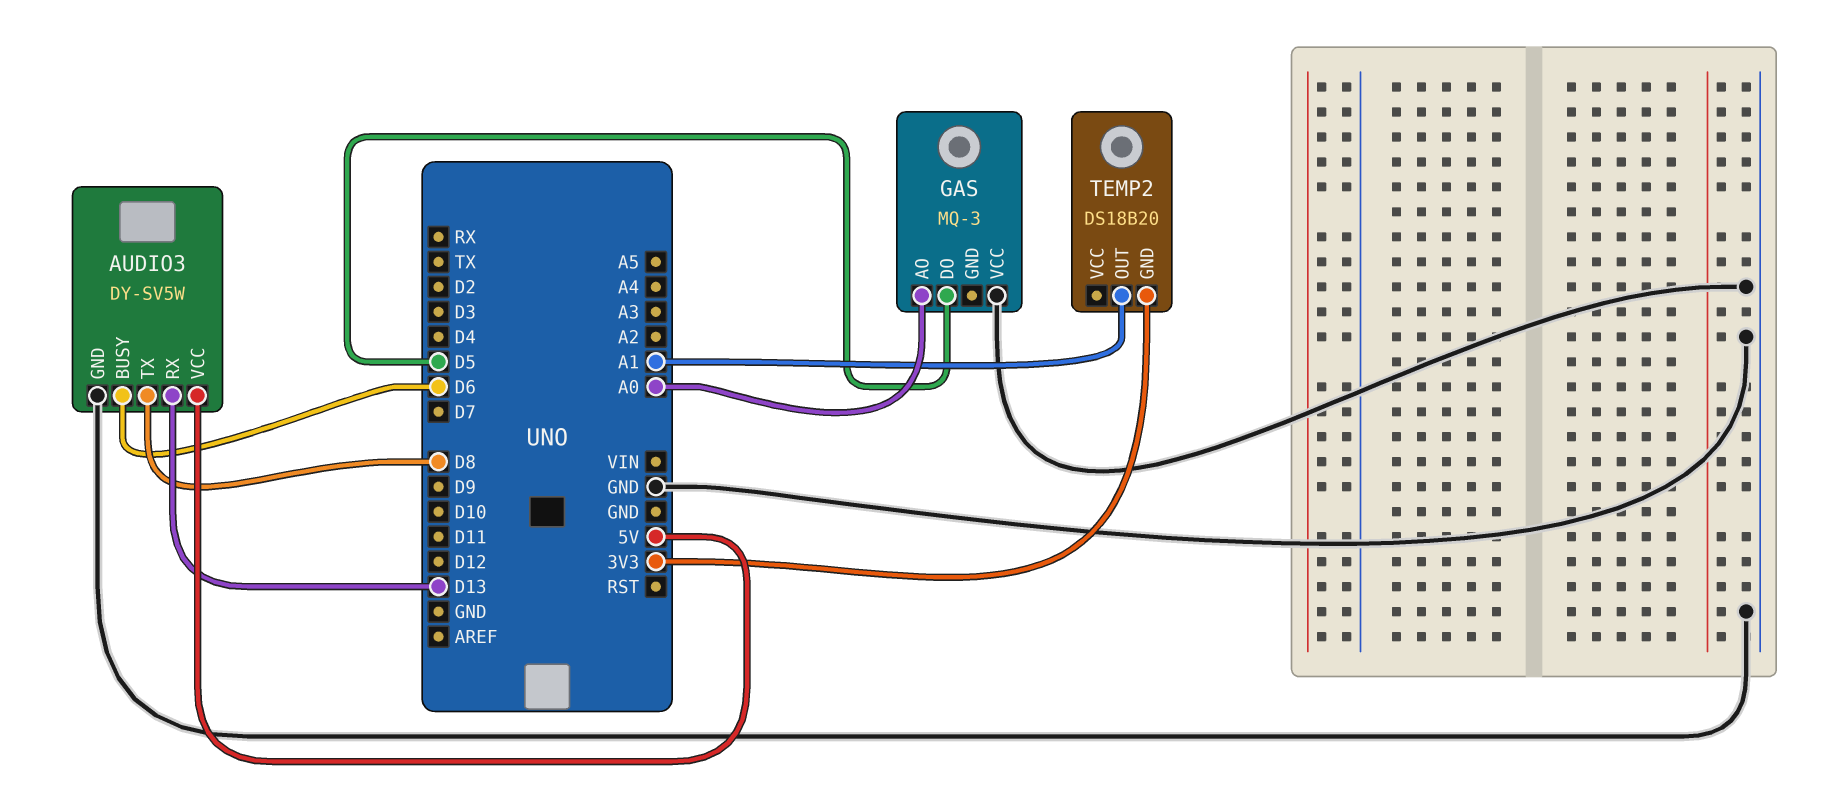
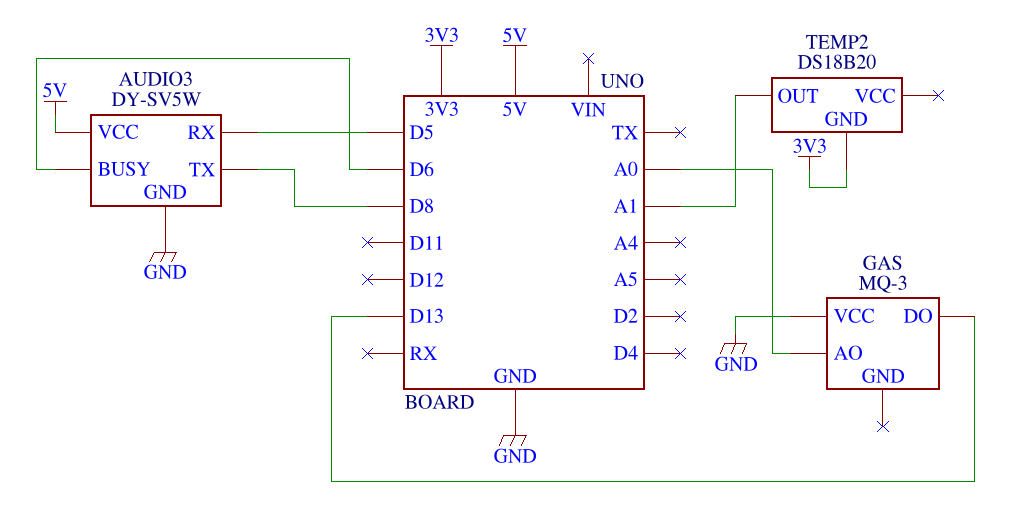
AUDIO3 pin RX: D13 -> D5
GAS pin DO: D5 -> D13

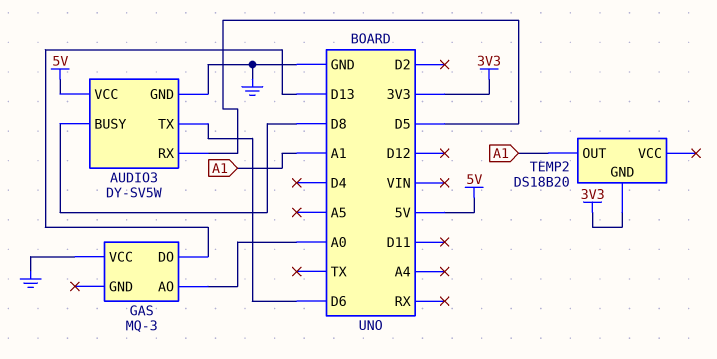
AUDIO3 pin BUSY: D6 -> D8
AUDIO3 pin TX: D8 -> D6

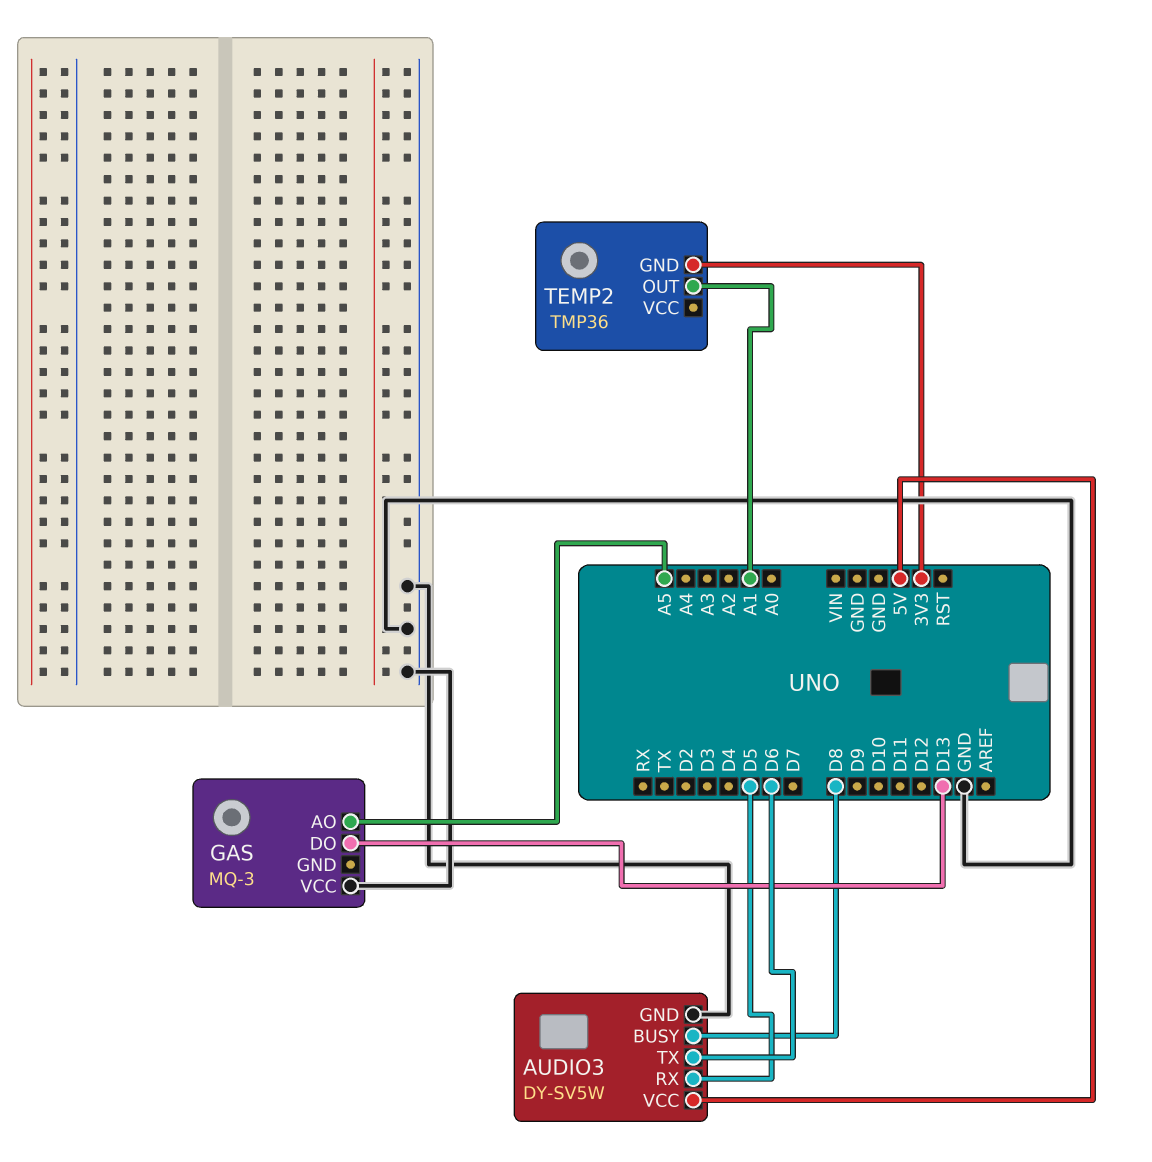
GAS pin AO: A0 -> A5
TEMP2: DS18B20 -> TMP36

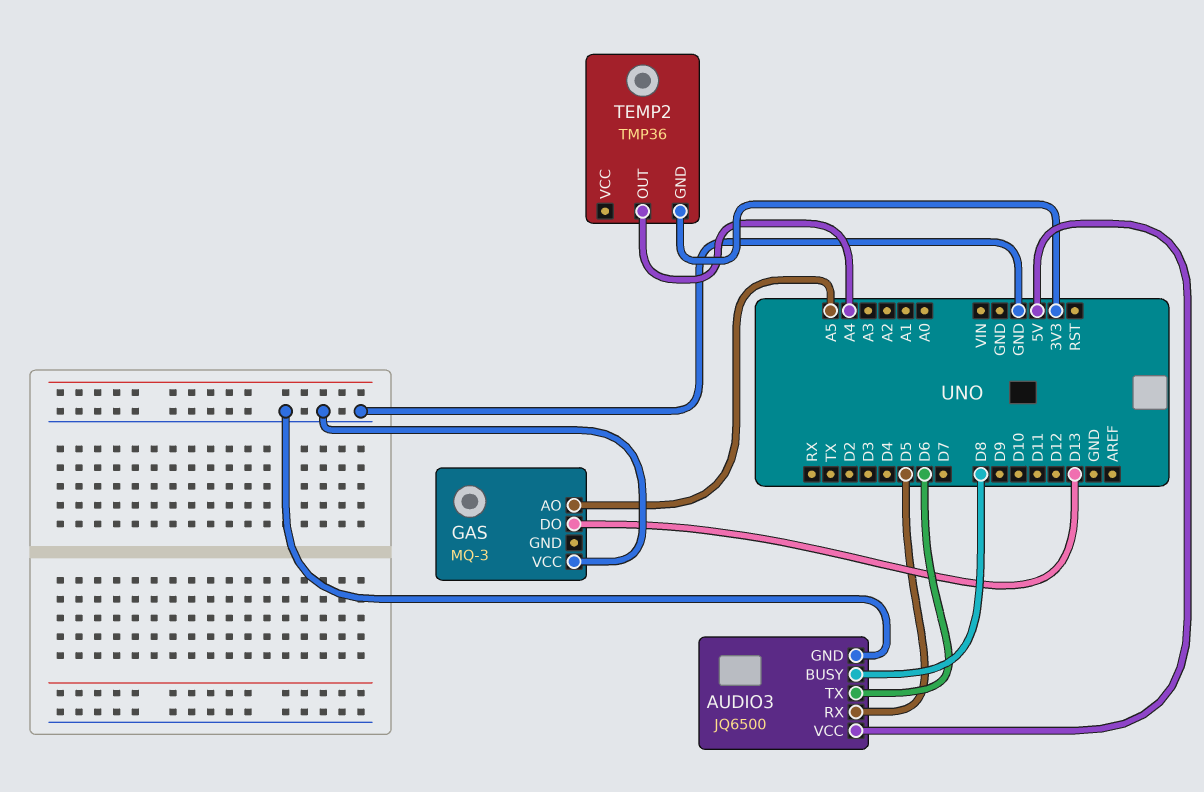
AUDIO3: DY-SV5W -> JQ6500
TEMP2 pin OUT: A1 -> A4

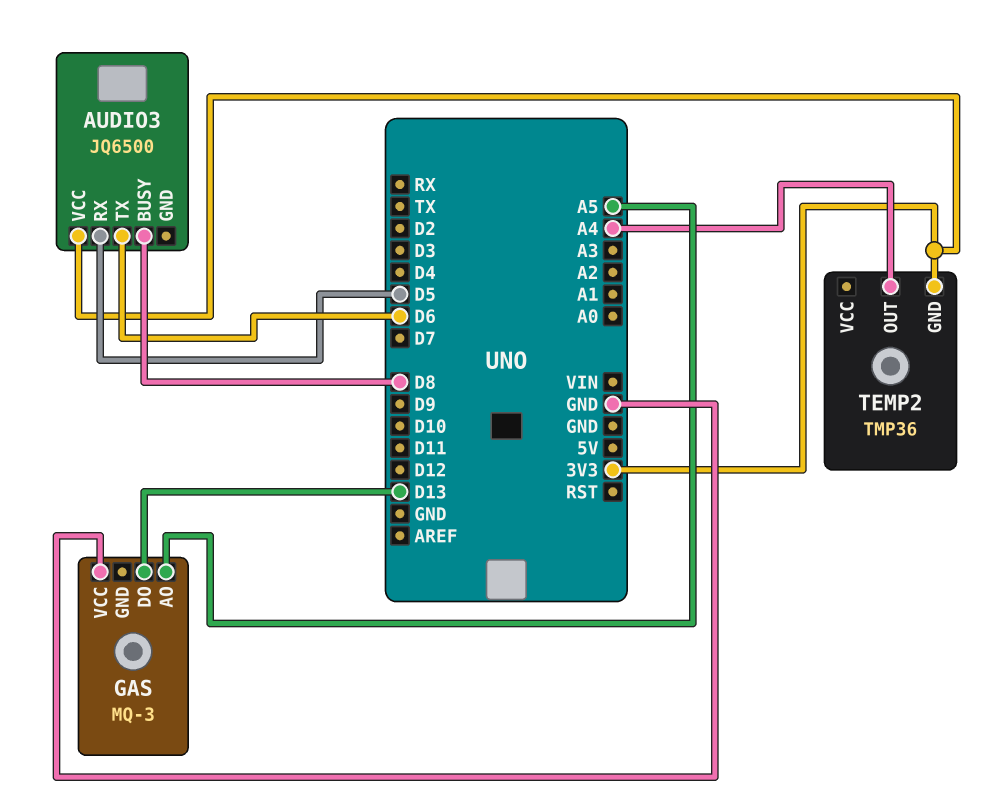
AUDIO3 pin GND: GND -> none
AUDIO3 pin VCC: 5V -> 3V3

